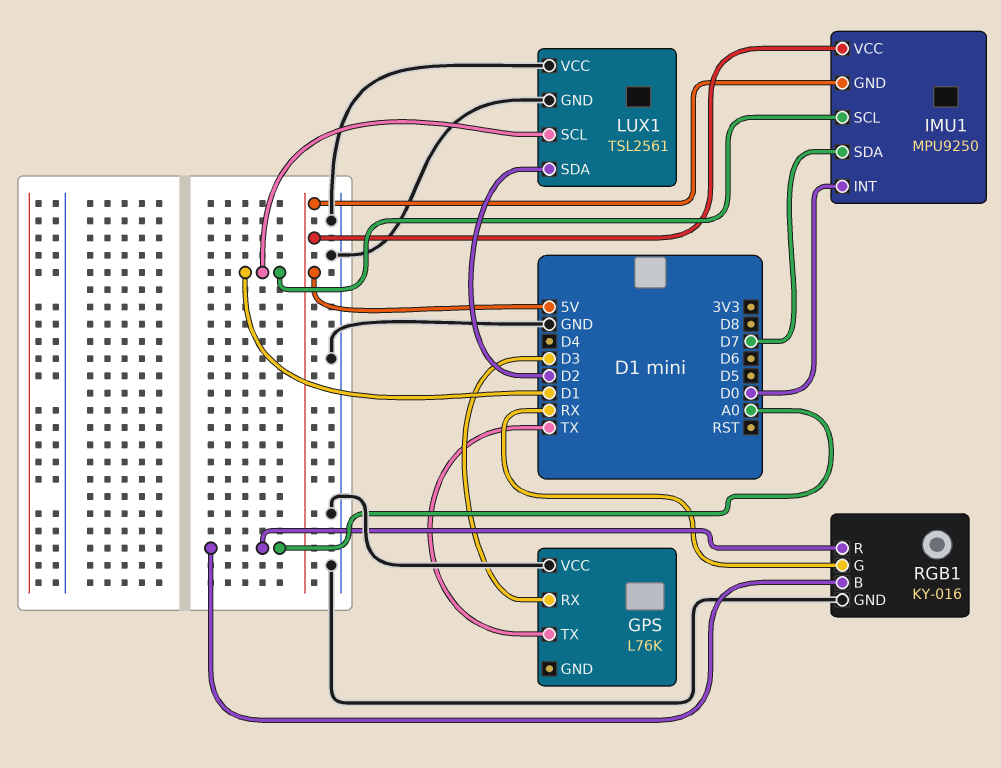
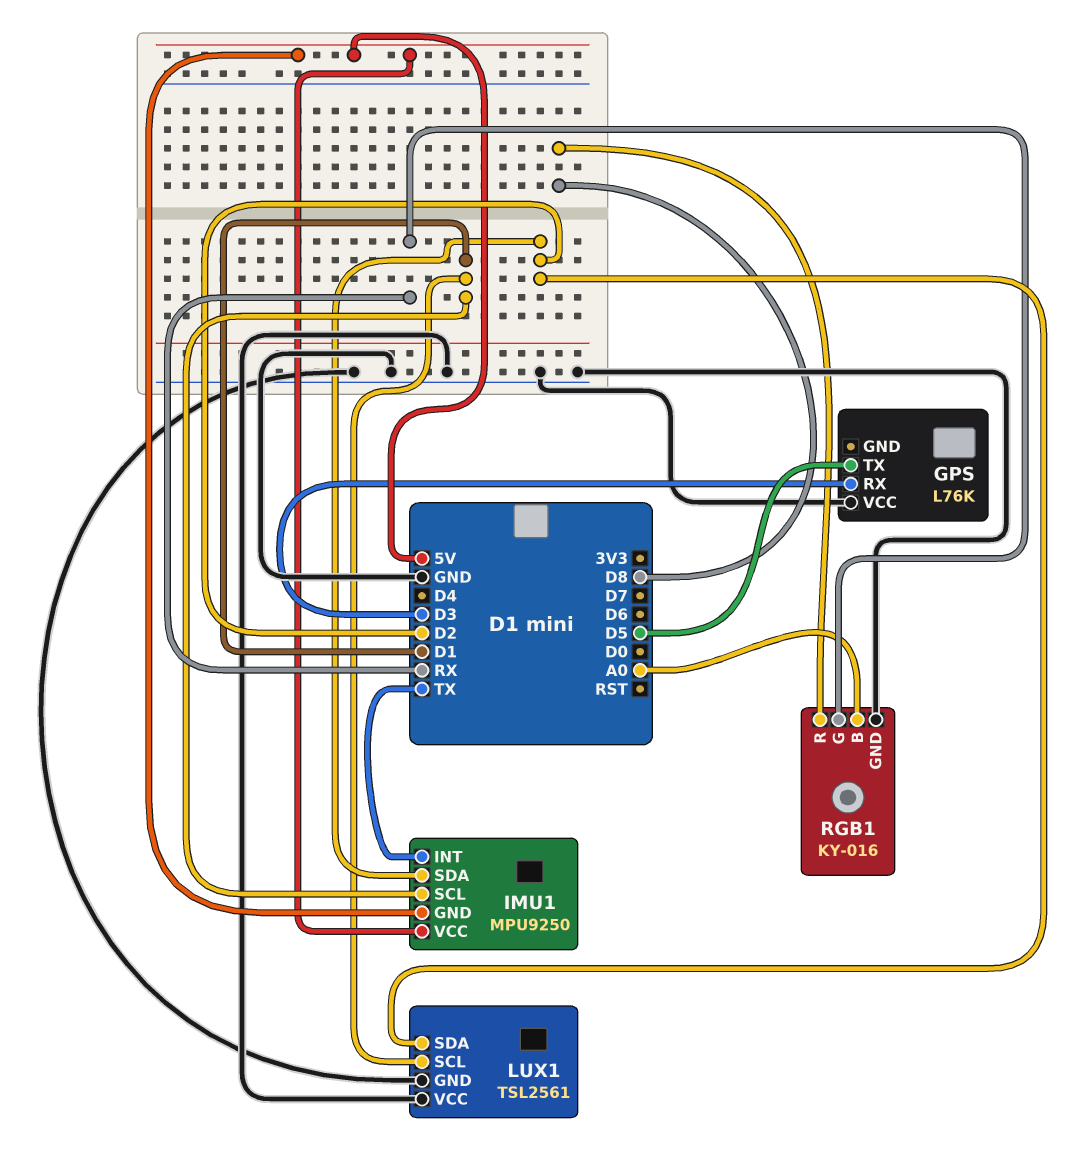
GPS pin TX: TX -> D5
IMU1 pin INT: D0 -> TX
IMU1 pin SDA: D7 -> D2
RGB1 pin R: A0 -> D8

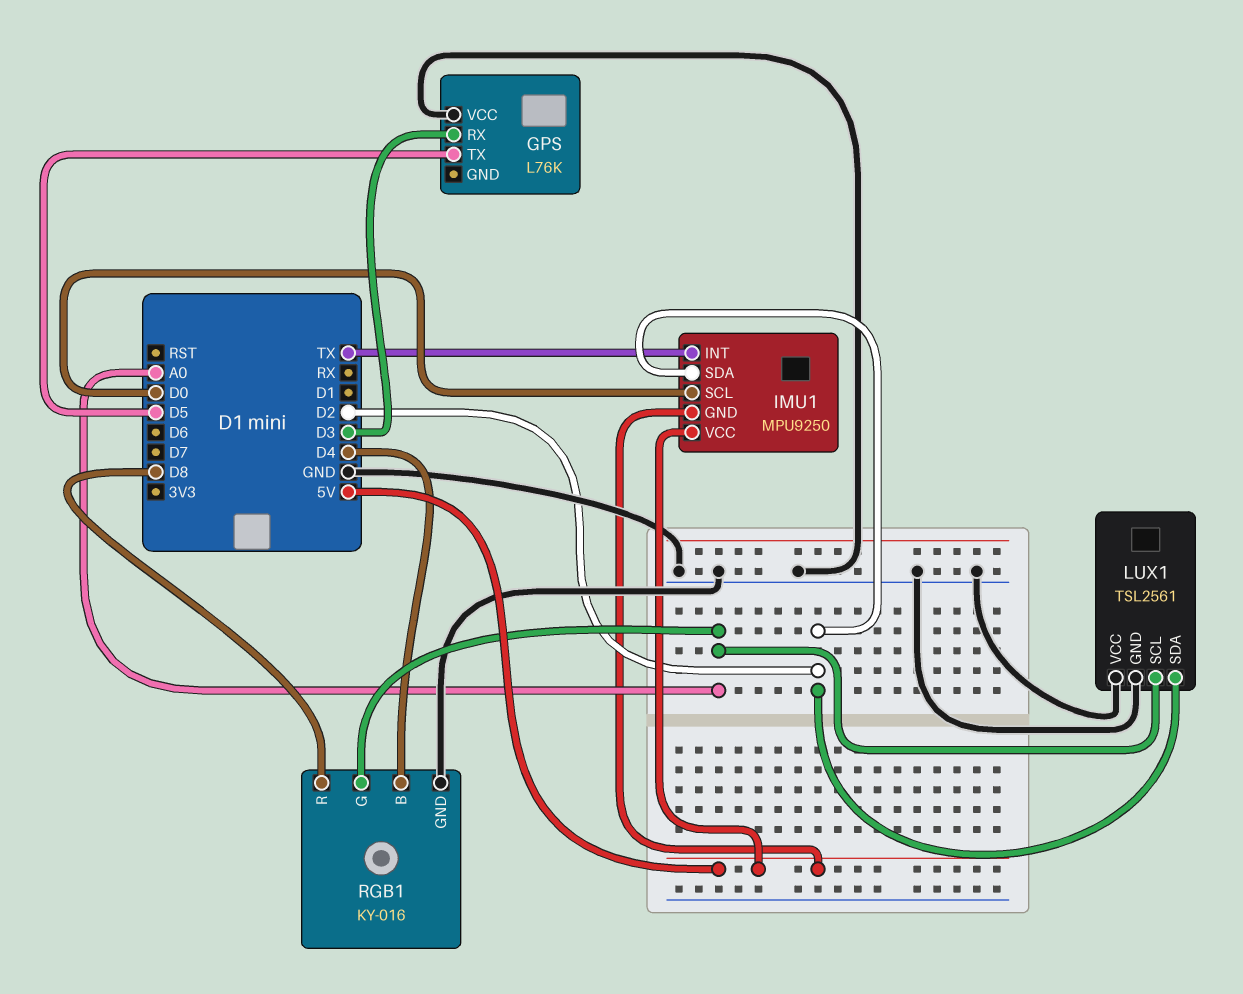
IMU1 pin SCL: D1 -> D0
LUX1 pin SCL: D1 -> A0
RGB1 pin B: A0 -> D4
RGB1 pin G: RX -> A0

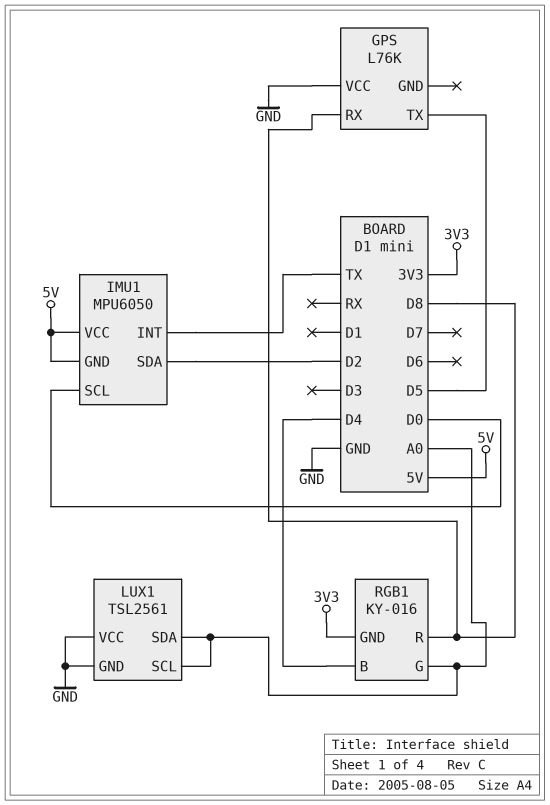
GPS pin RX: D3 -> D8
IMU1: MPU9250 -> MPU6050
LUX1 pin SDA: D2 -> A0
RGB1 pin GND: GND -> 3V3

